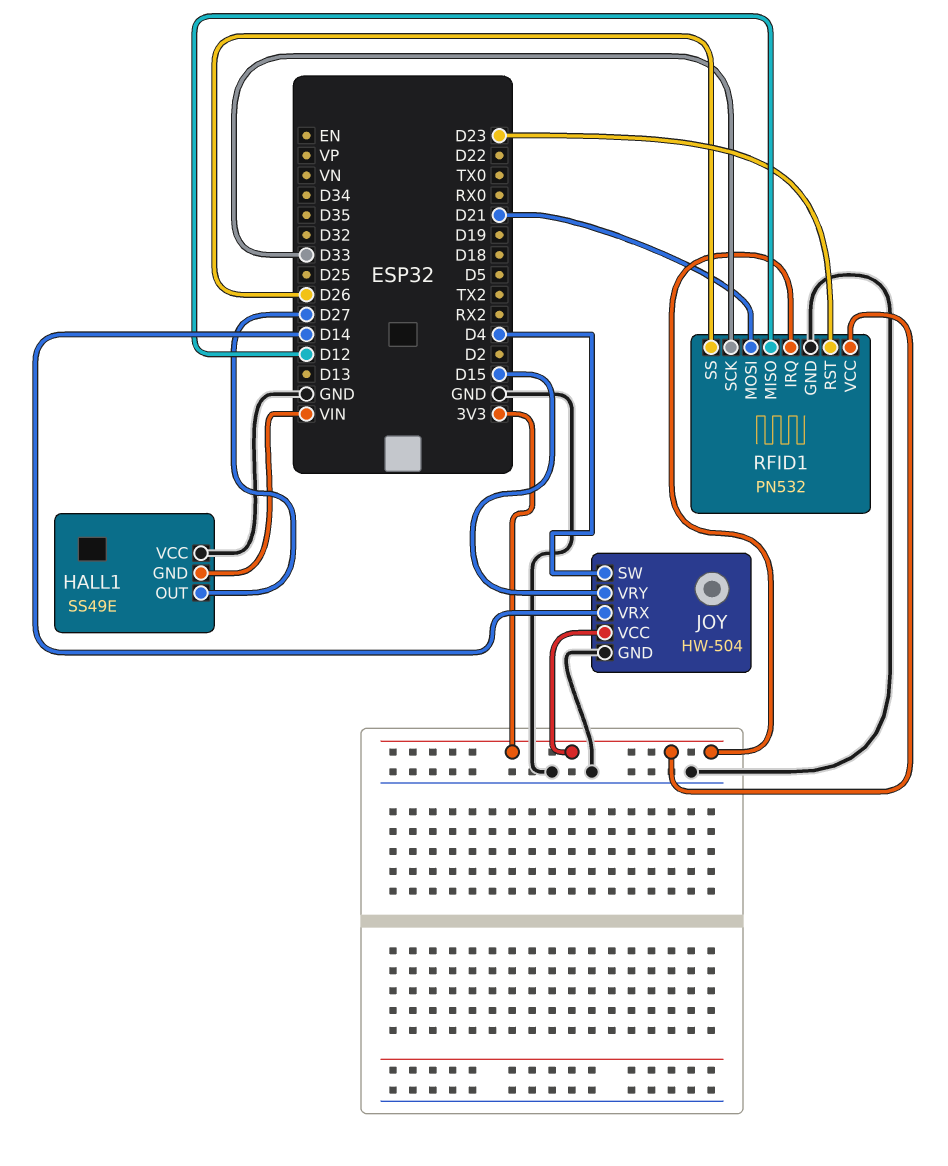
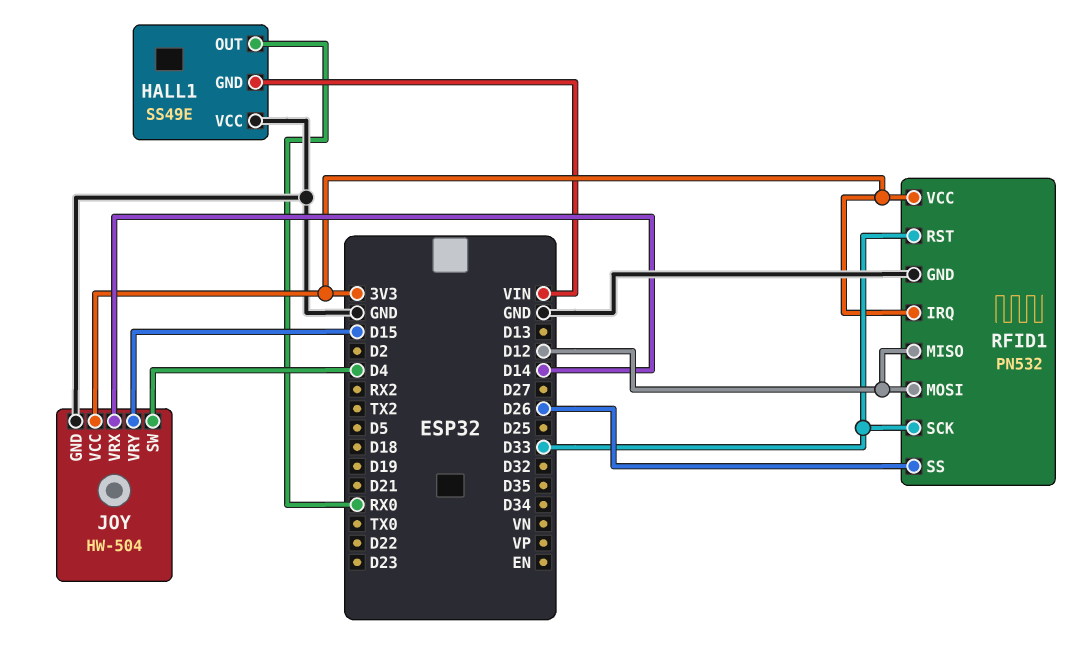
HALL1 pin OUT: D27 -> RX0
RFID1 pin MOSI: D21 -> D12
RFID1 pin RST: D23 -> D33

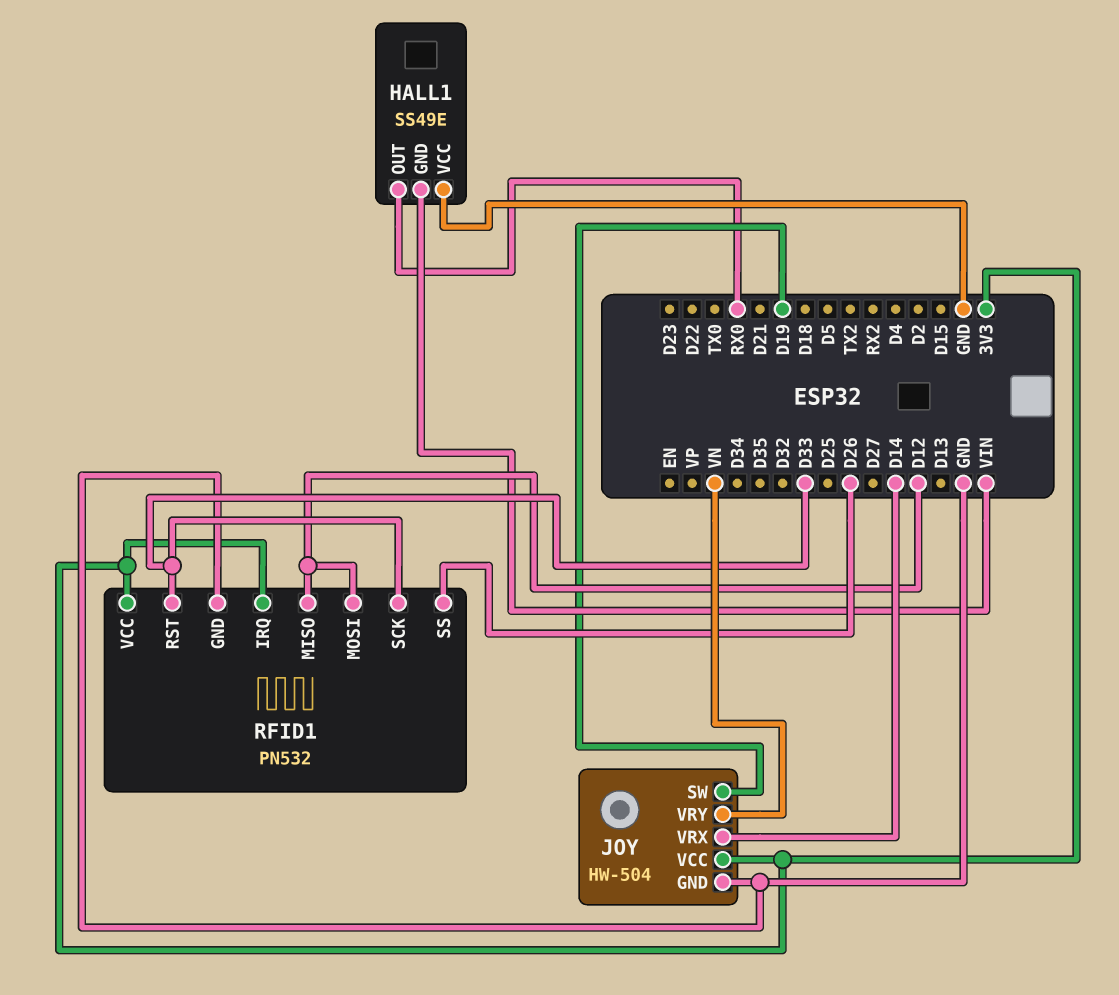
JOY pin SW: D4 -> D19
JOY pin VRY: D15 -> VN

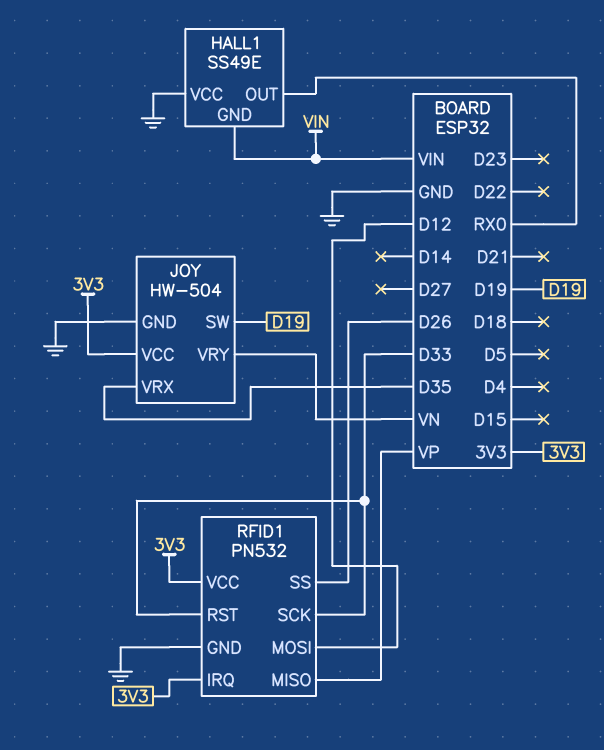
JOY pin VRX: D14 -> D35
RFID1 pin MISO: D12 -> VP

